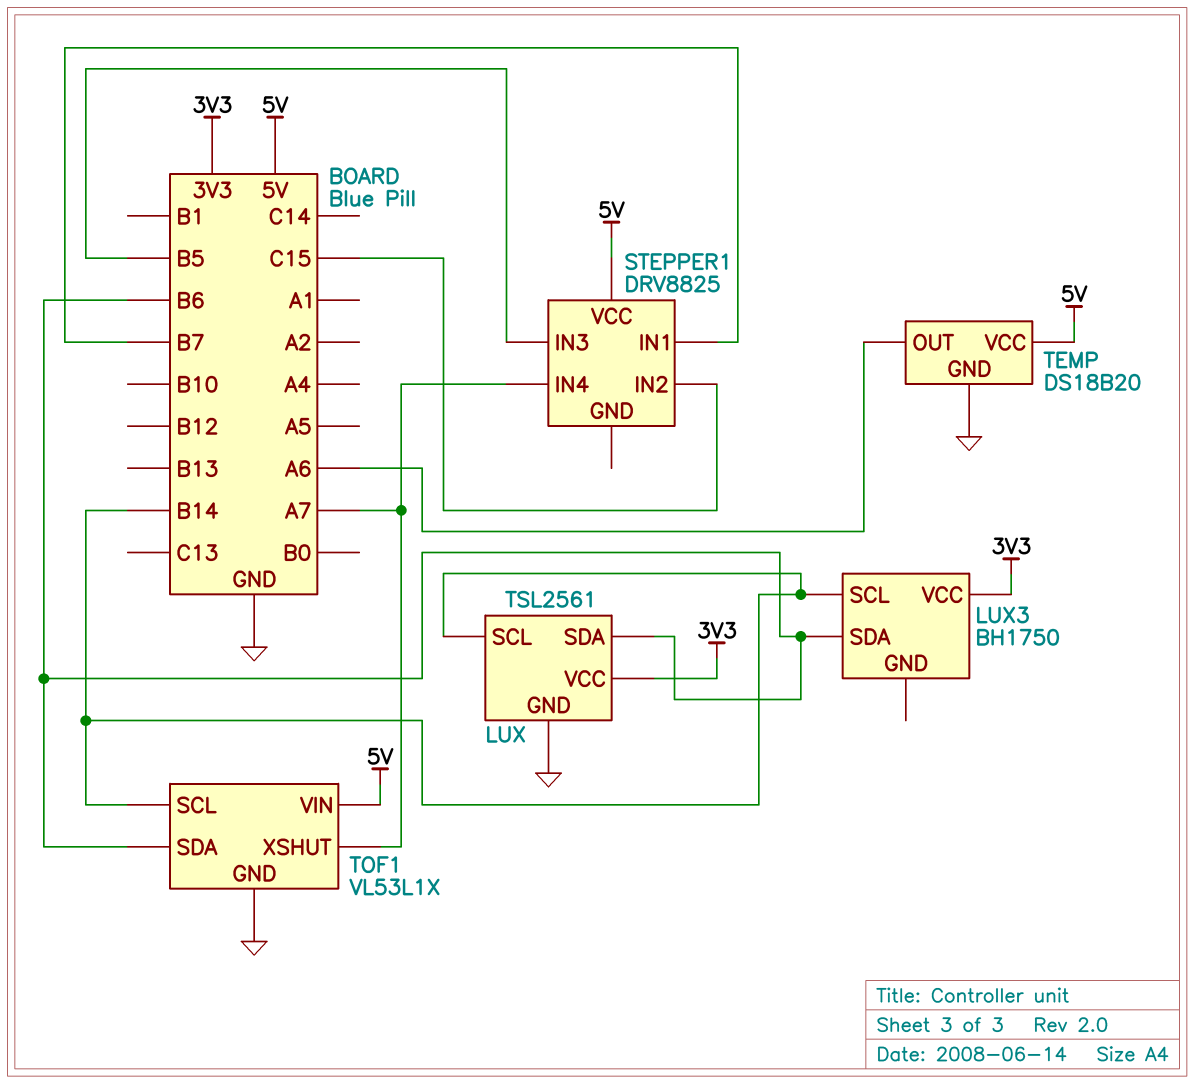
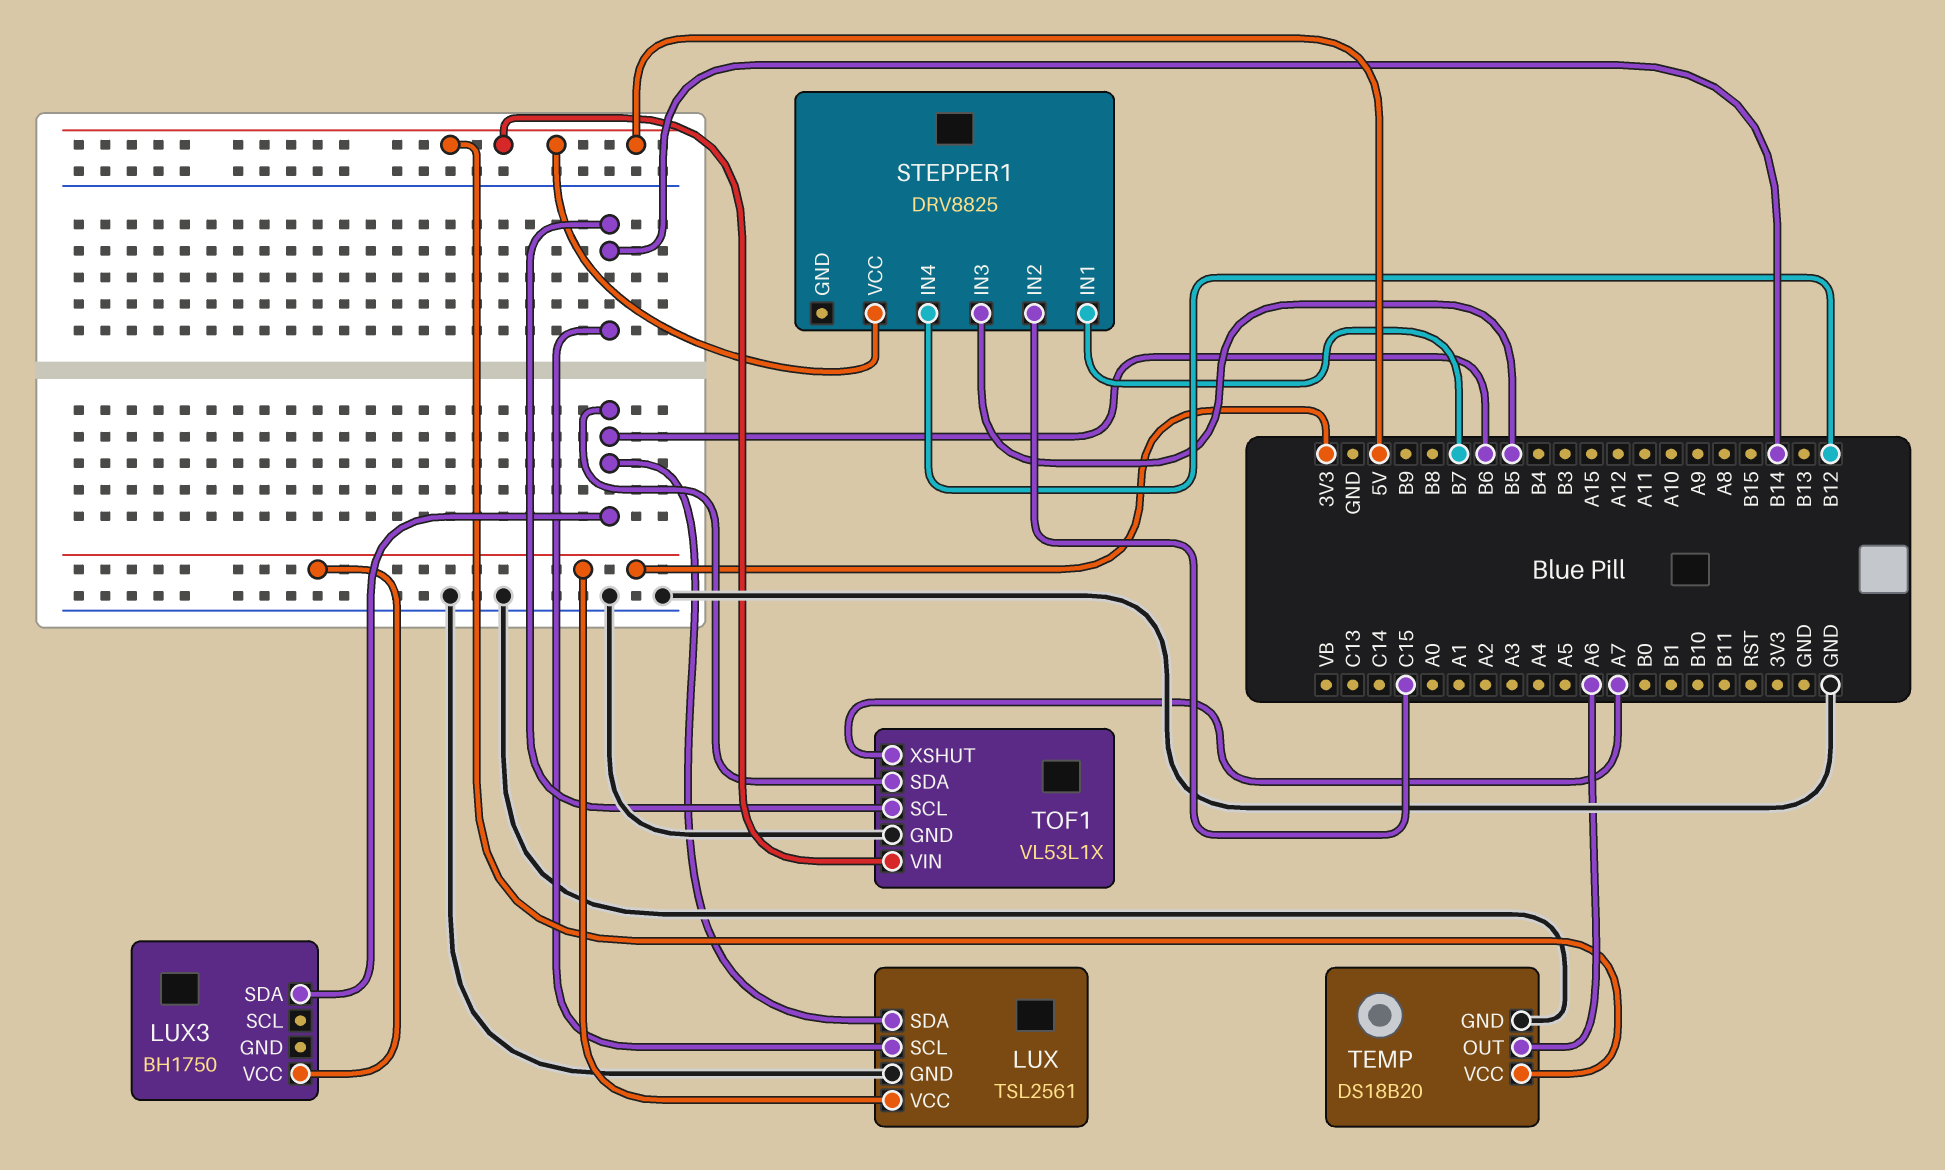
LUX3 pin SCL: B14 -> none
STEPPER1 pin IN4: A7 -> B12

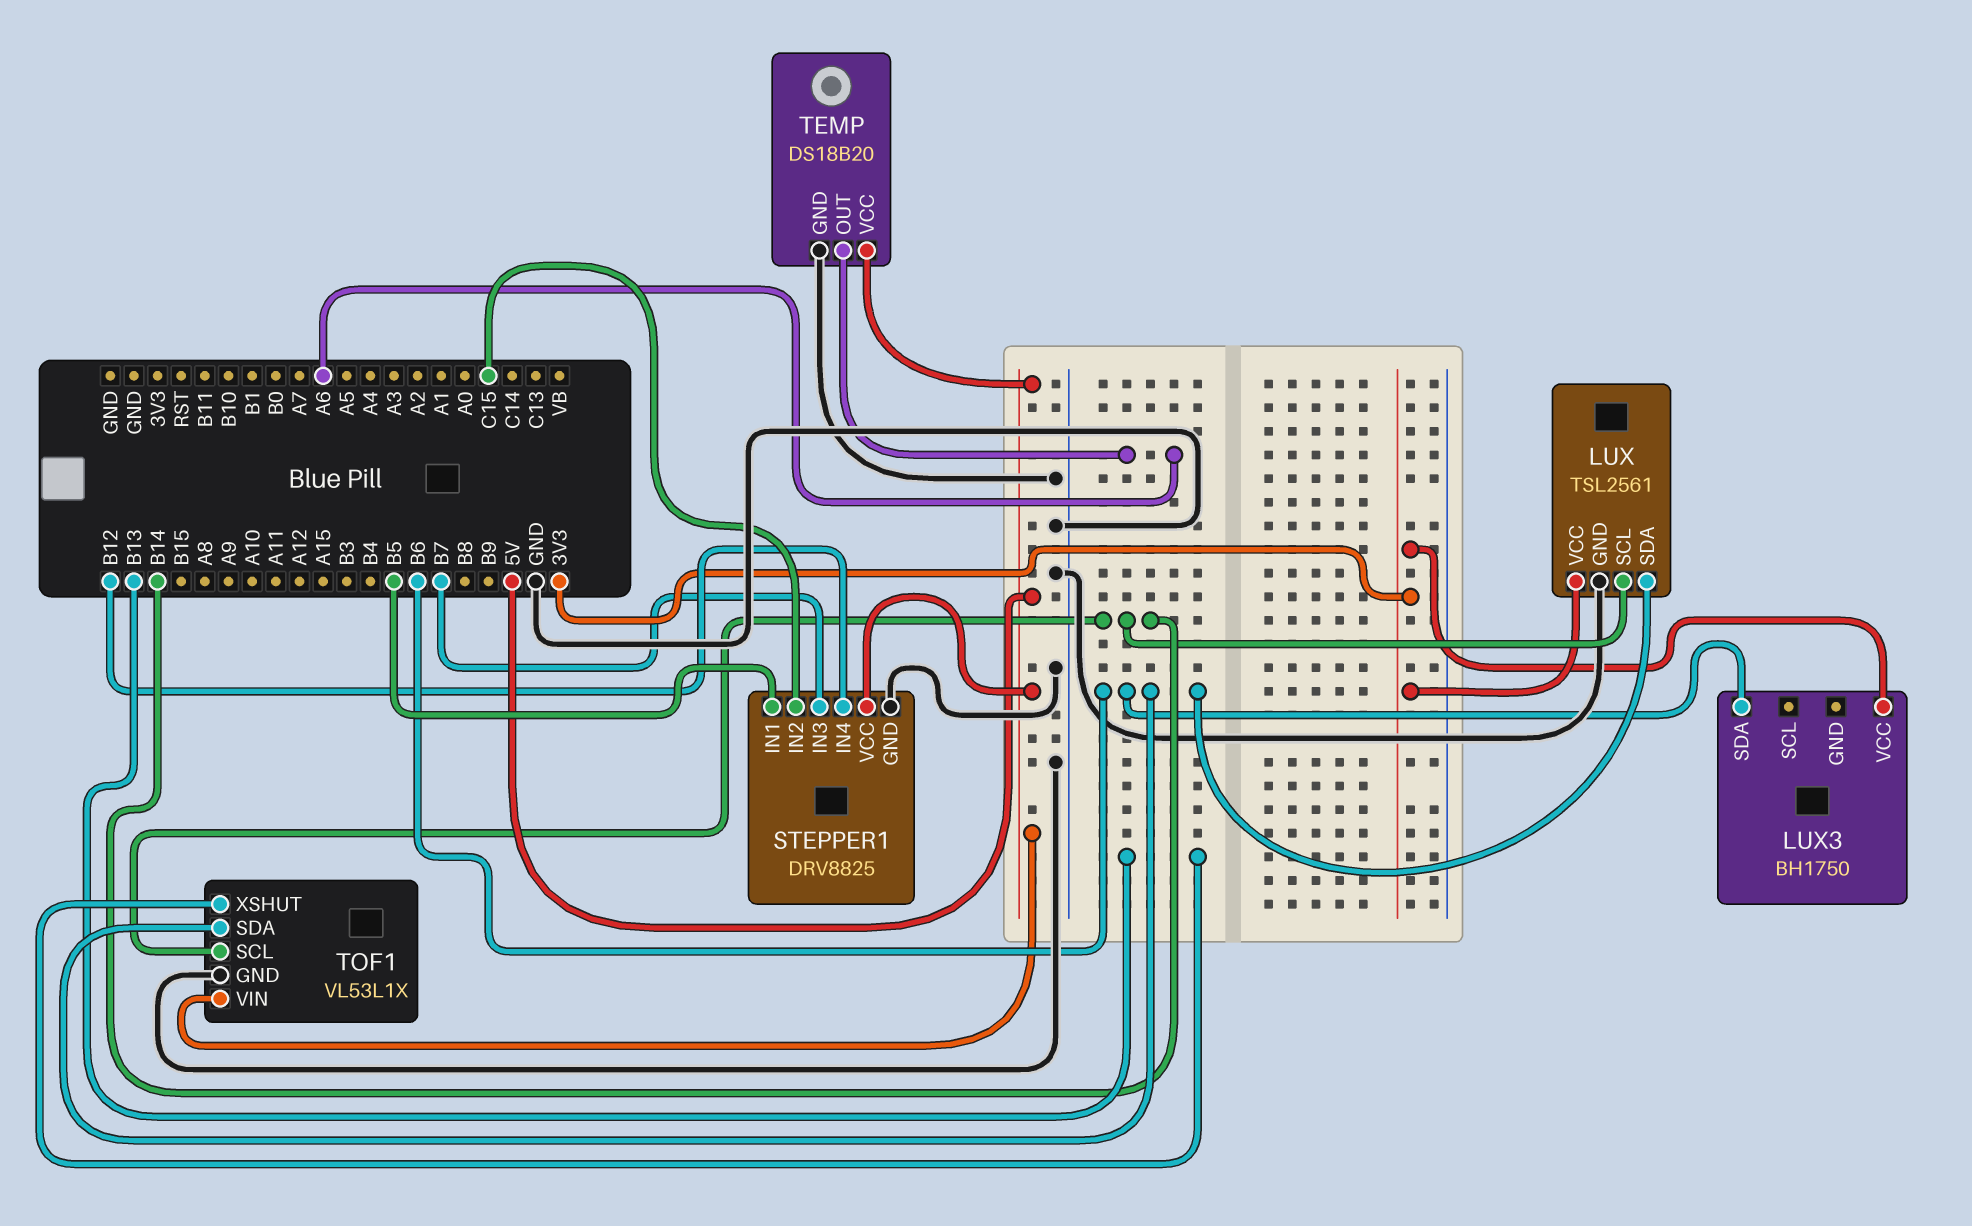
STEPPER1 pin GND: none -> GND
STEPPER1 pin IN1: B7 -> B5
STEPPER1 pin IN3: B5 -> B7
TOF1 pin XSHUT: A7 -> B13

